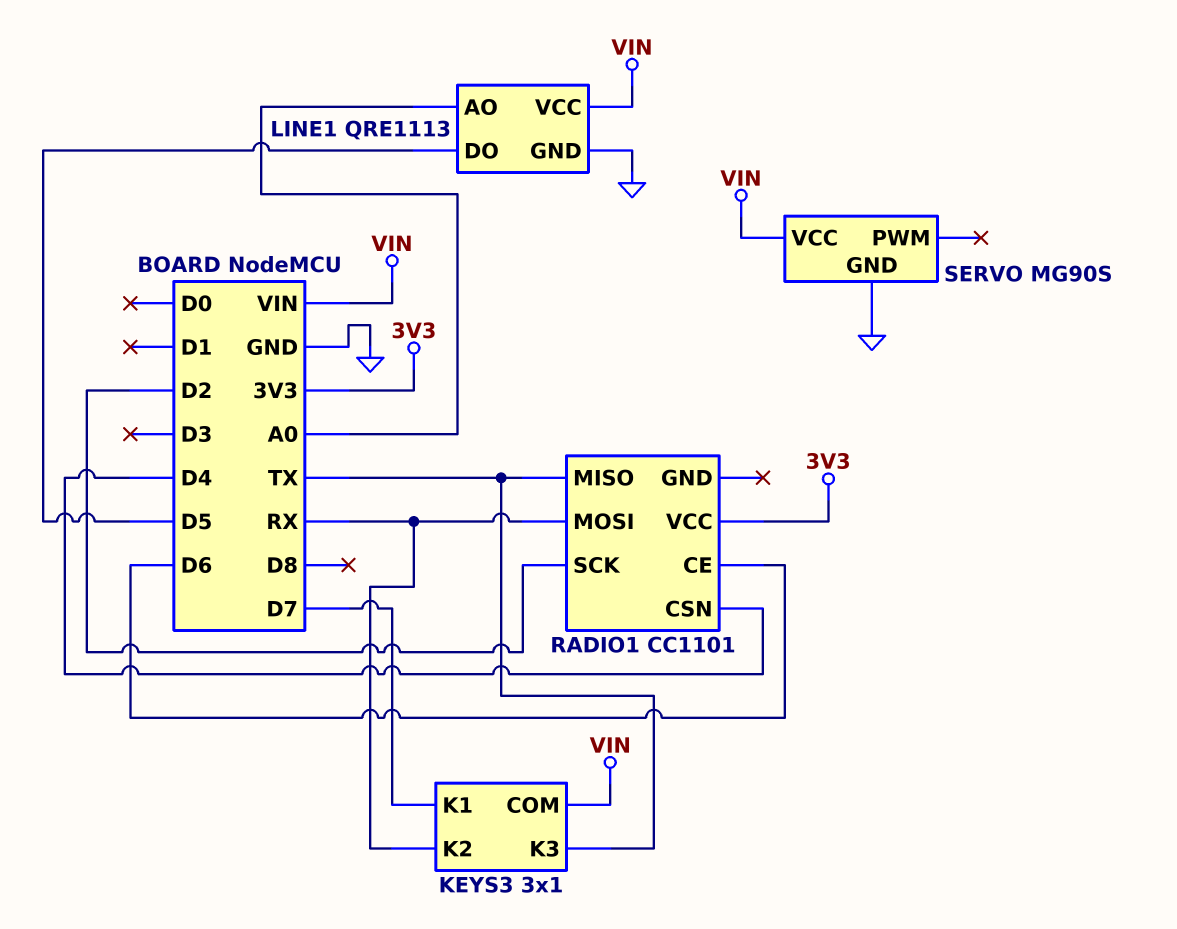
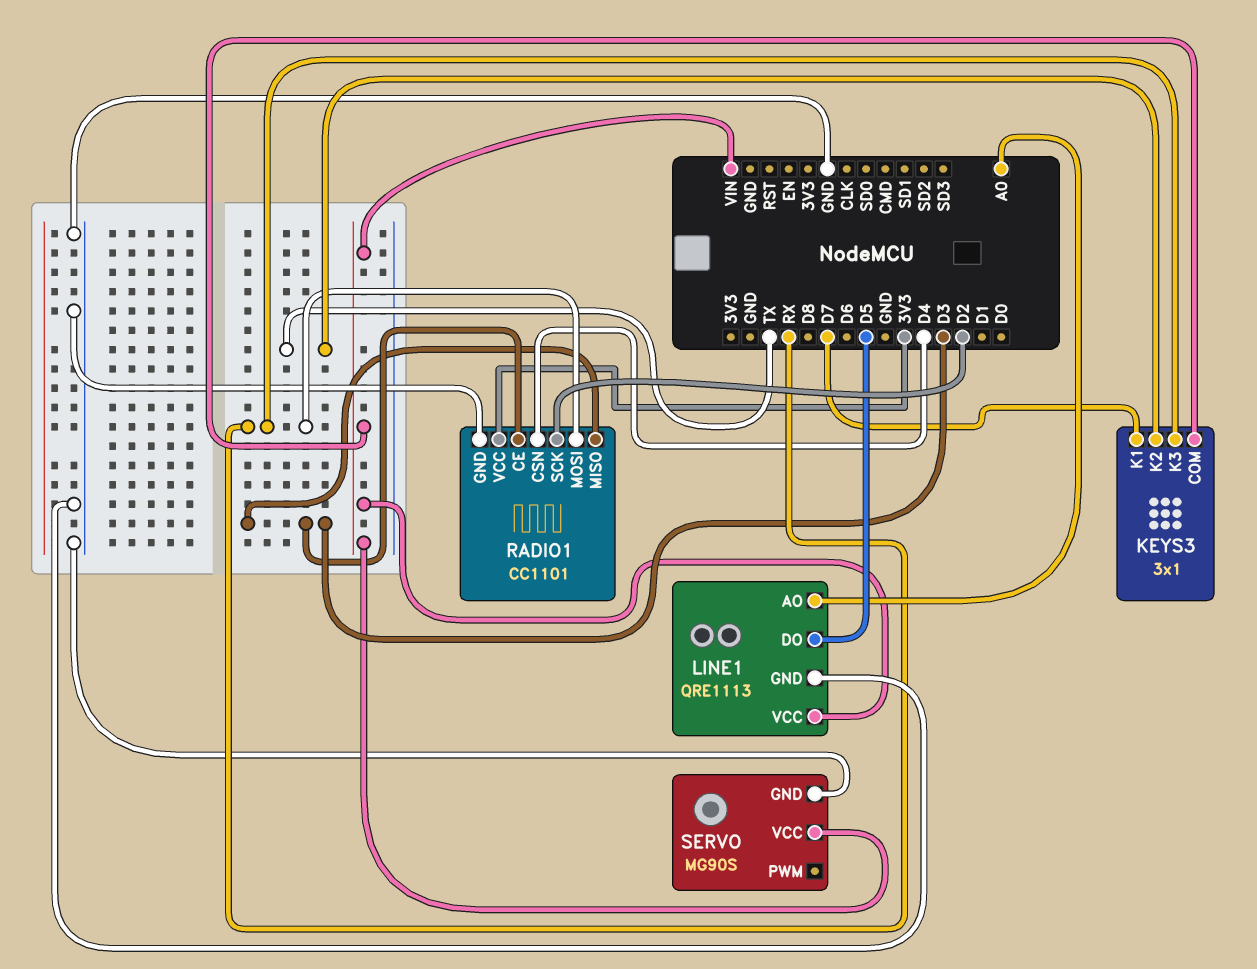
KEYS3 pin K2: RX -> TX
KEYS3 pin K3: TX -> RX
RADIO1 pin CE: D6 -> D3
RADIO1 pin GND: none -> GND
RADIO1 pin MISO: TX -> D3

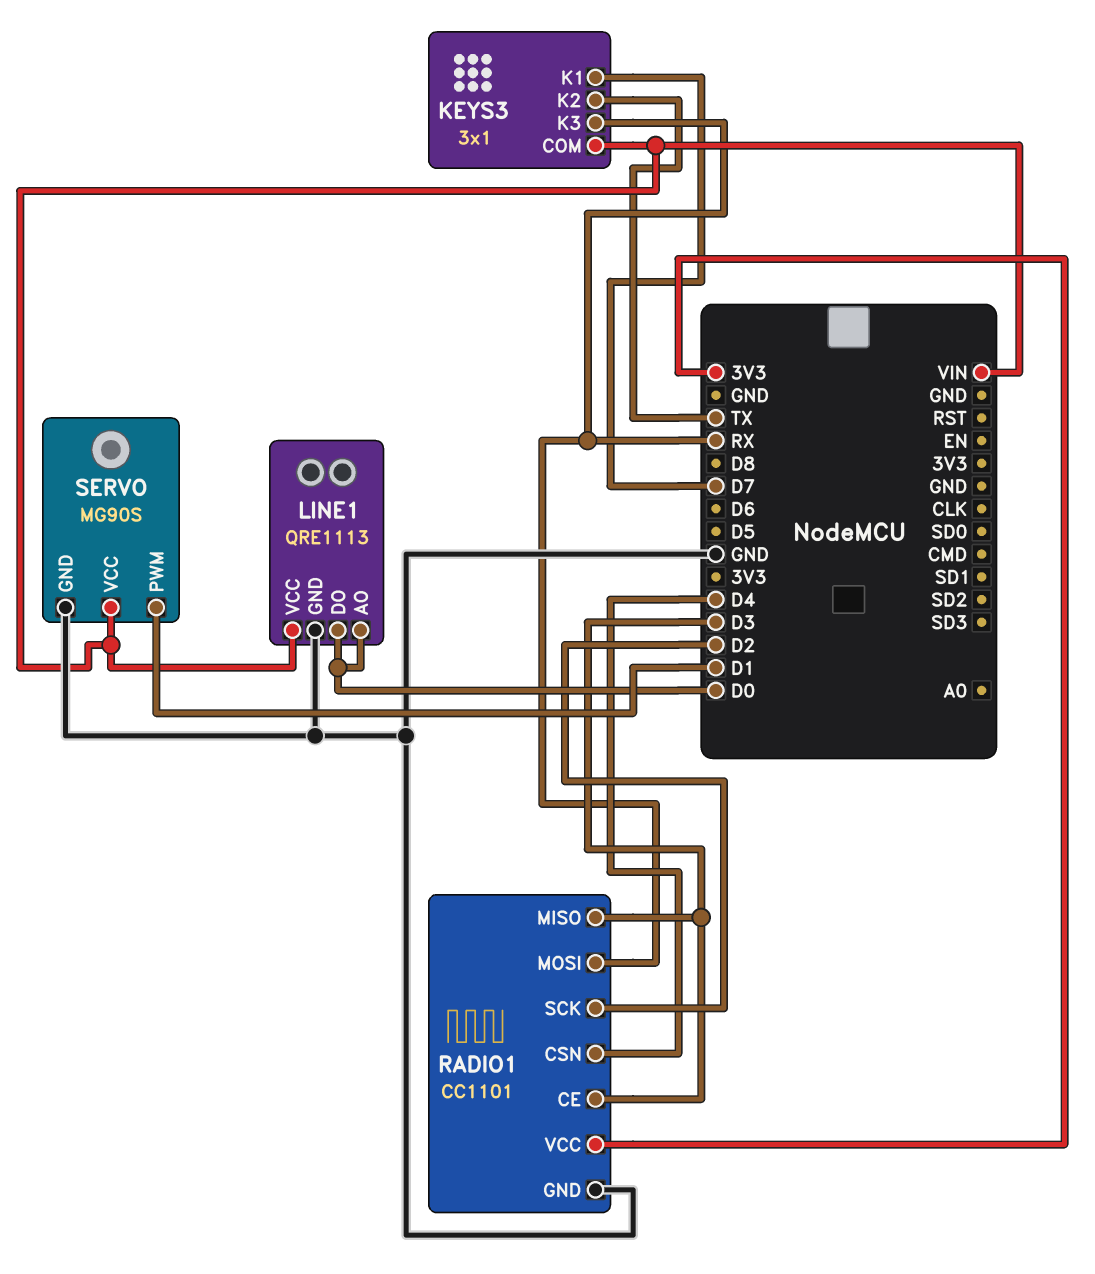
LINE1 pin AO: A0 -> D0
LINE1 pin DO: D5 -> D0
SERVO pin PWM: none -> D1

